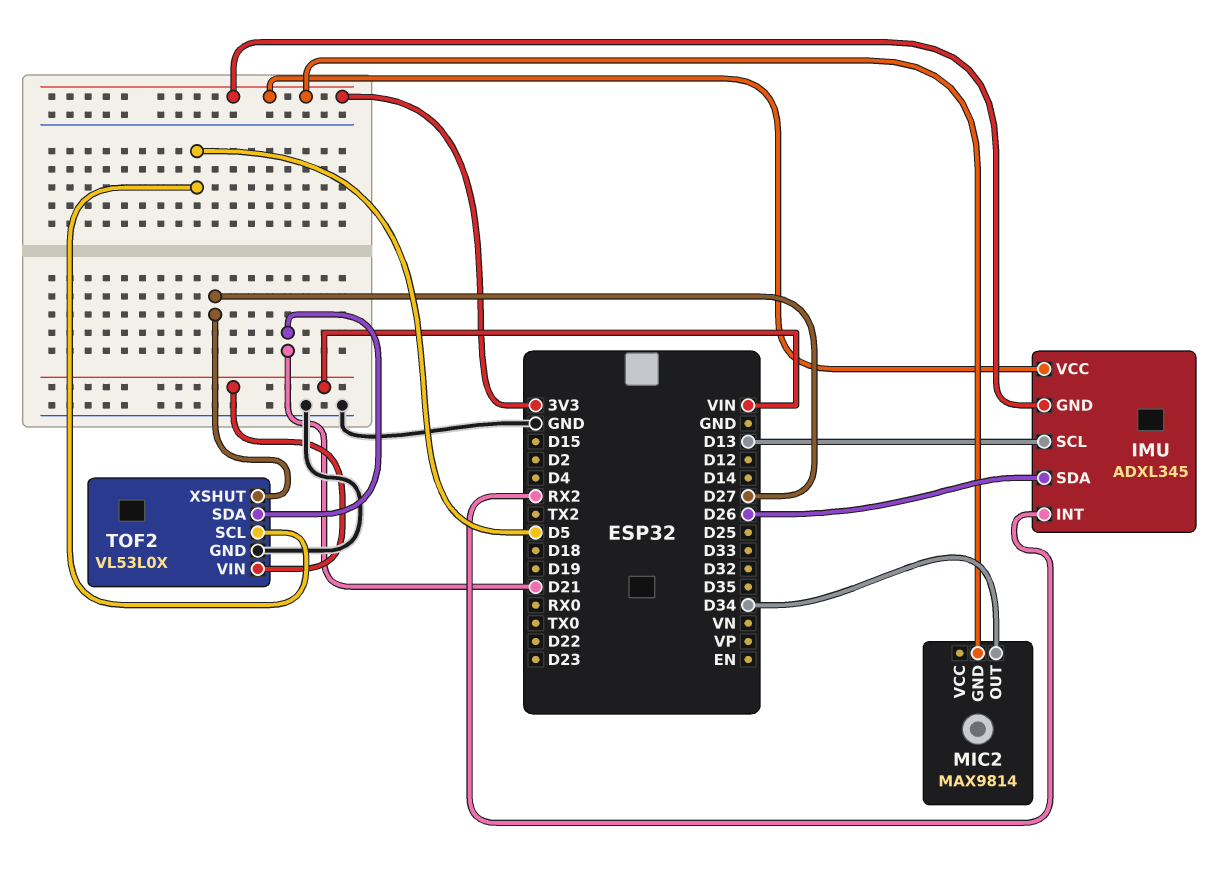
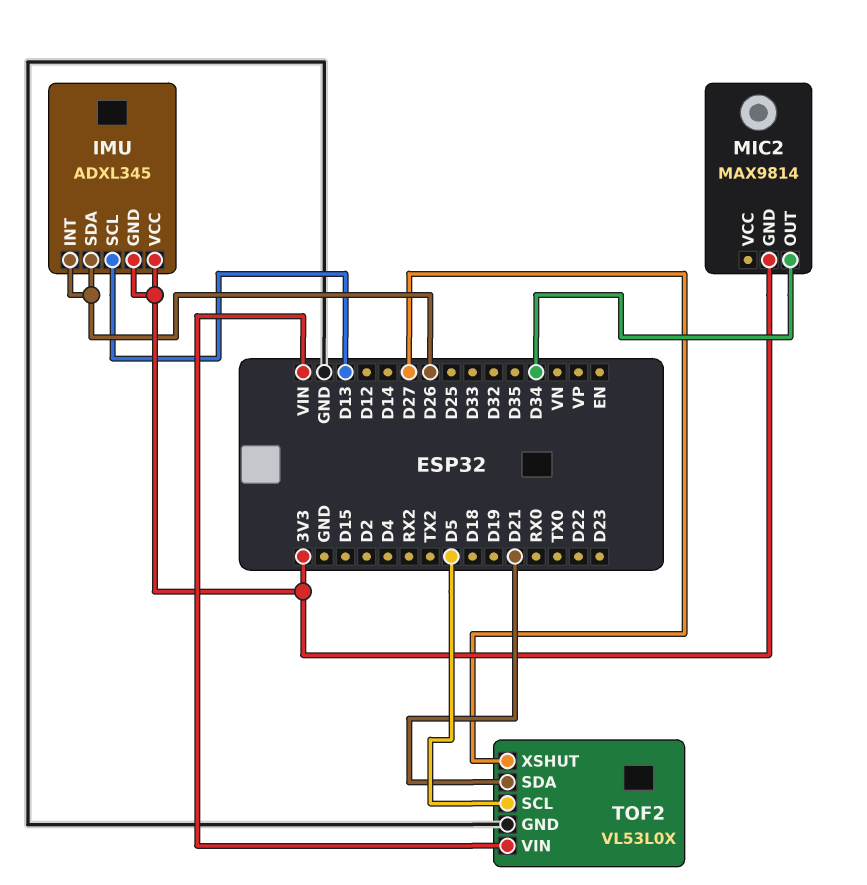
IMU pin INT: RX2 -> D26

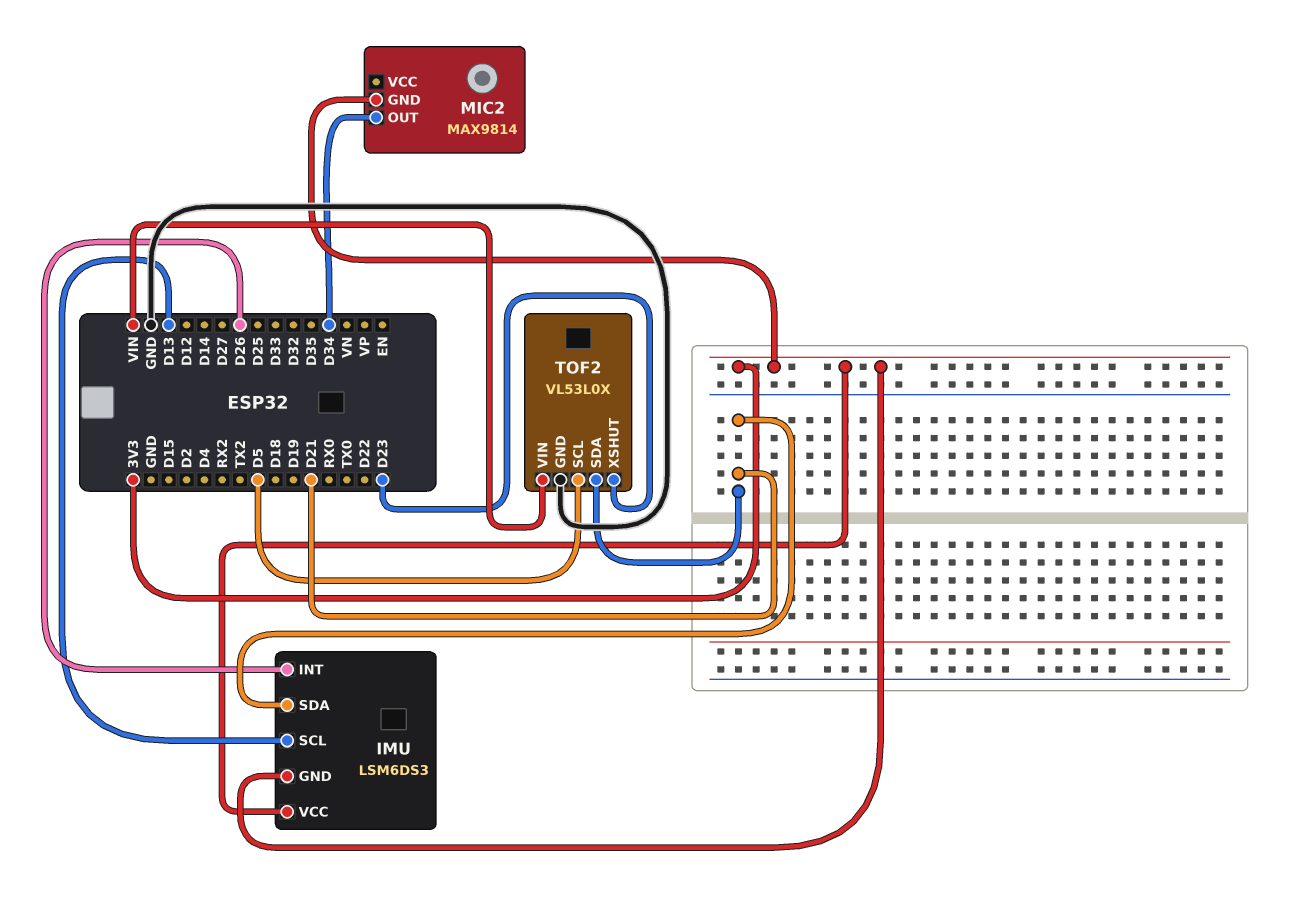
IMU: ADXL345 -> LSM6DS3
IMU pin SDA: D26 -> D21
TOF2 pin XSHUT: D27 -> D23

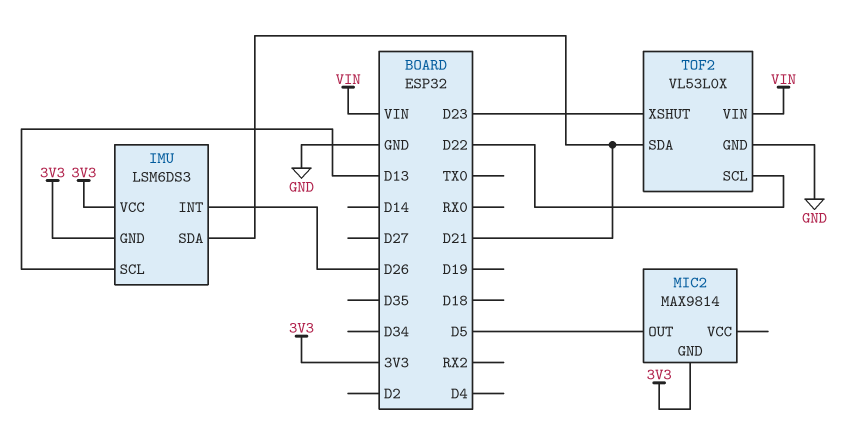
MIC2 pin OUT: D34 -> D5
TOF2 pin SCL: D5 -> D22

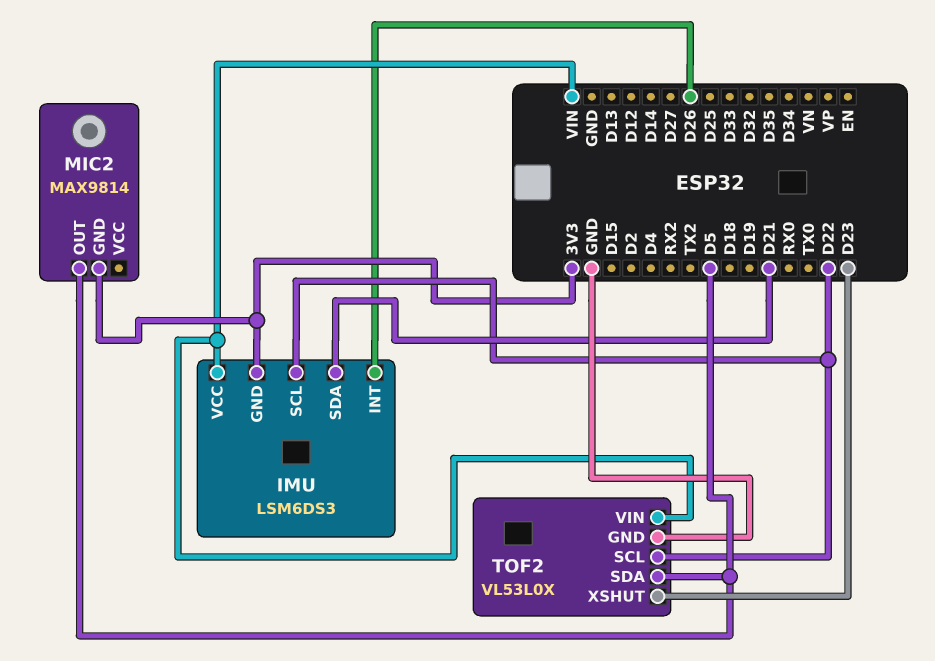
IMU pin SCL: D13 -> D22
IMU pin VCC: 3V3 -> VIN
TOF2 pin SDA: D21 -> D5

